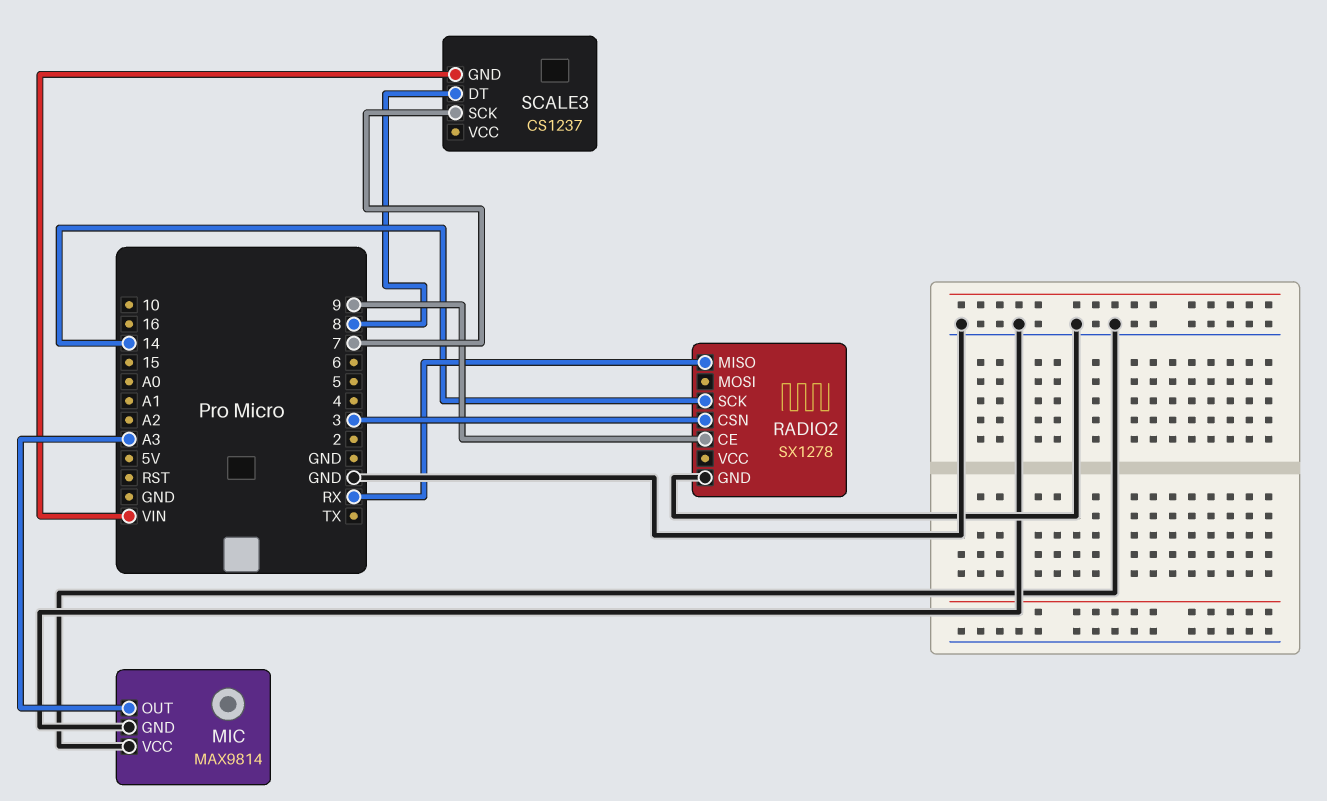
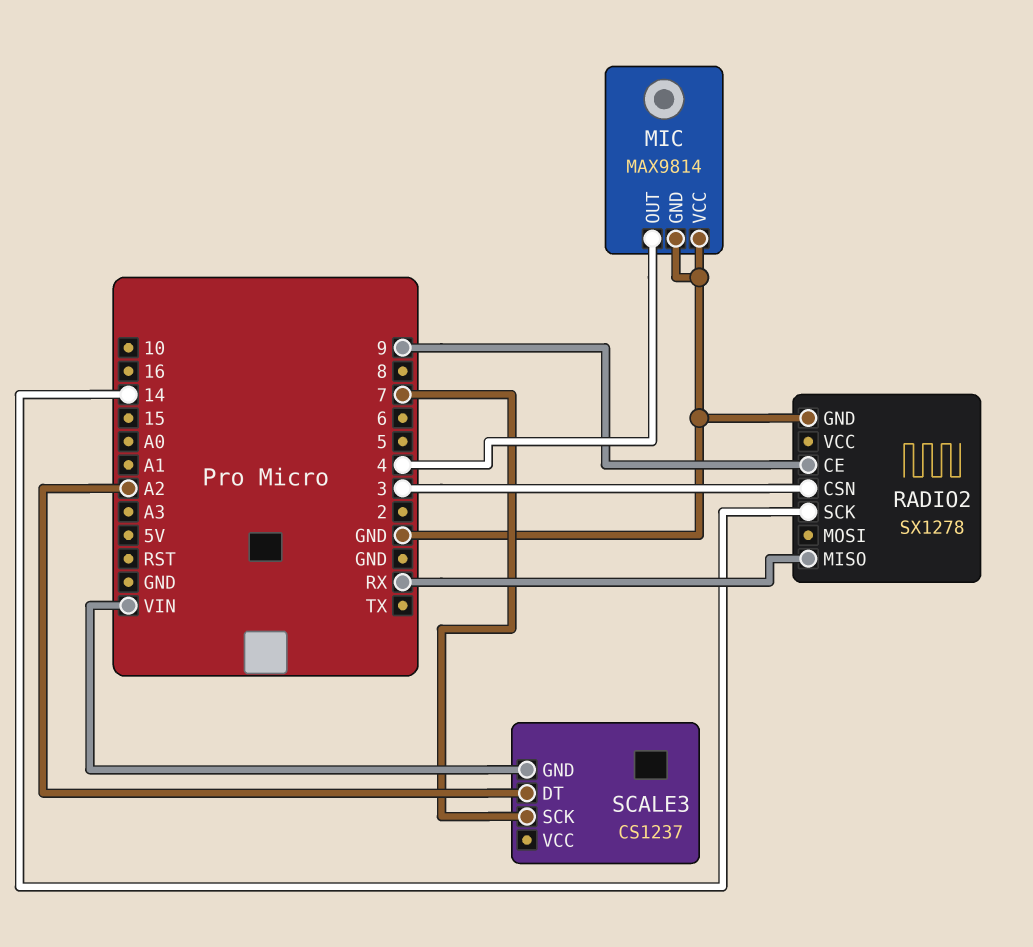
MIC pin OUT: A3 -> 4
SCALE3 pin DT: 8 -> A2

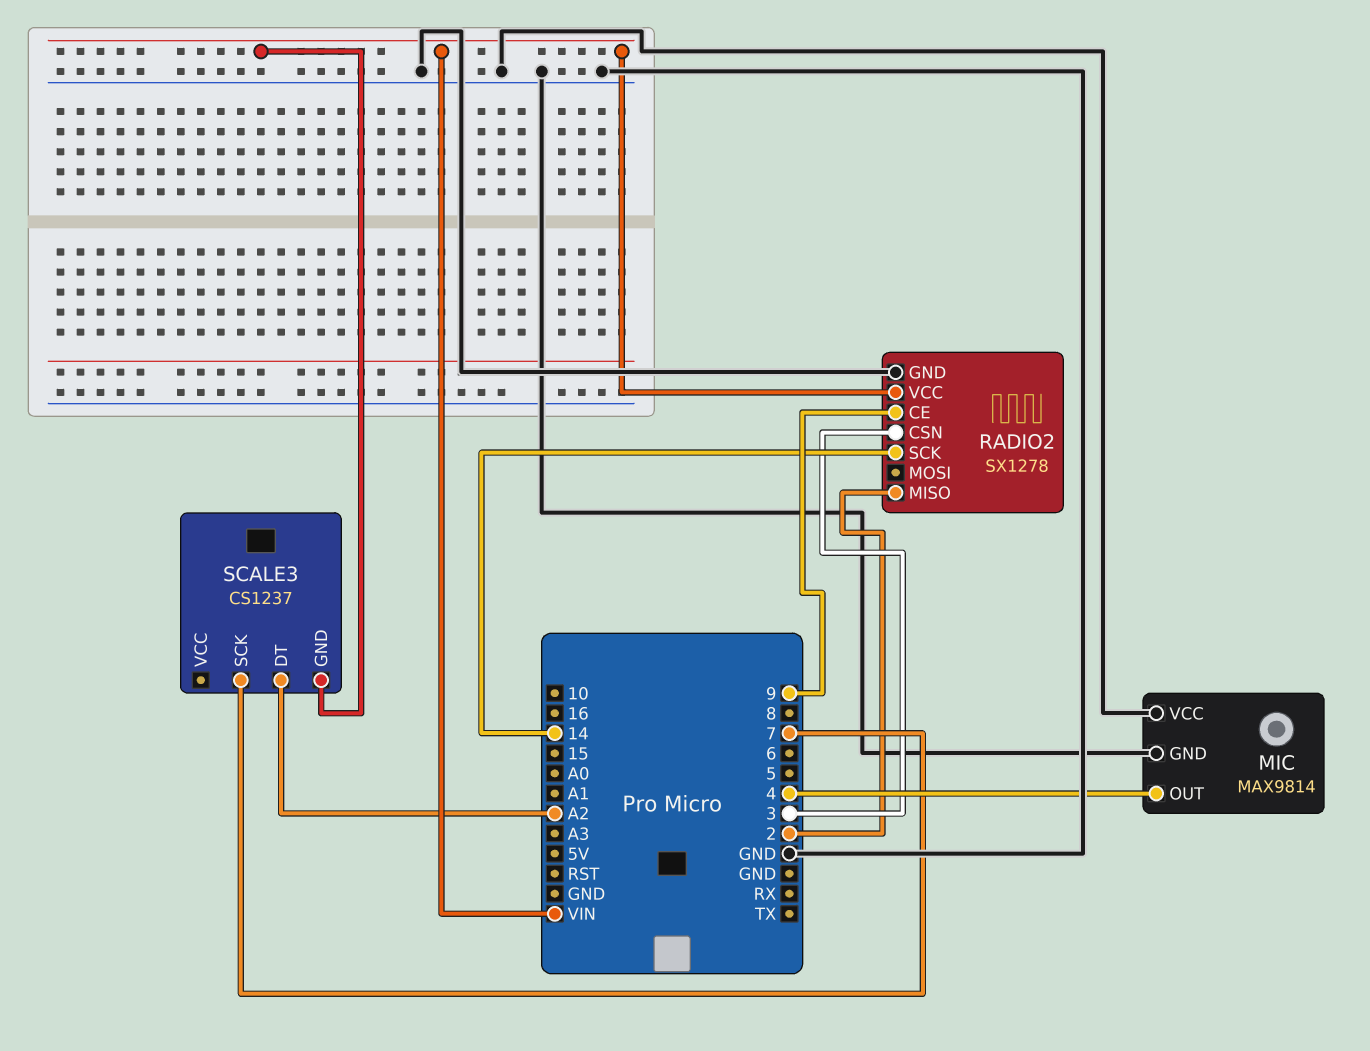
RADIO2 pin MISO: RX -> 2
RADIO2 pin VCC: none -> VIN

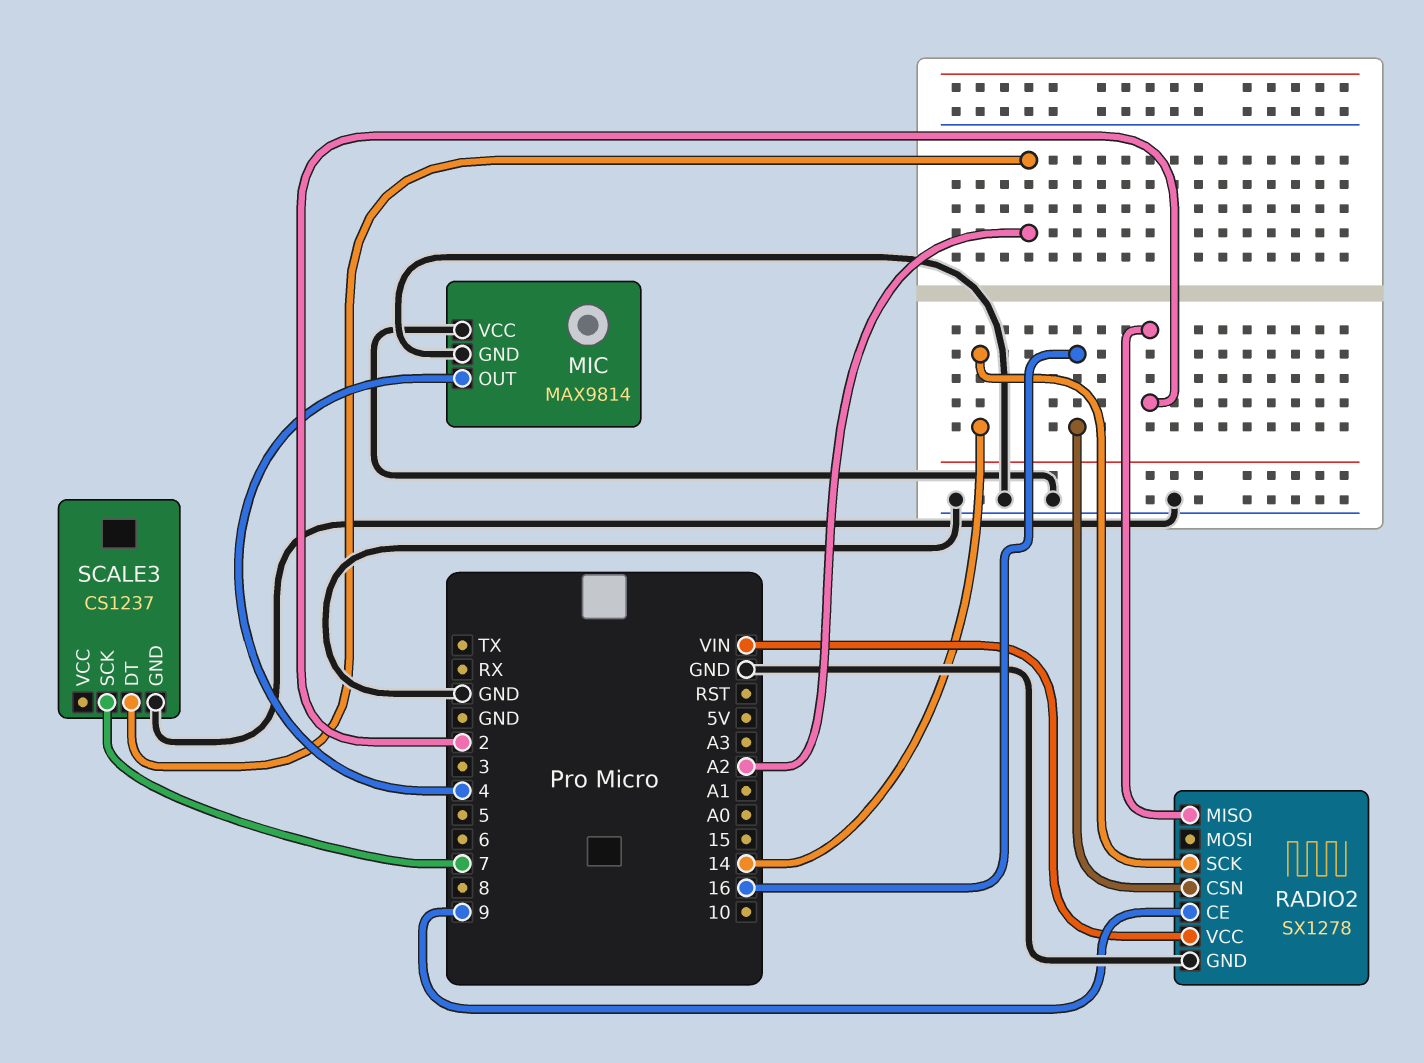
RADIO2 pin CSN: 3 -> 16
SCALE3 pin GND: VIN -> GND

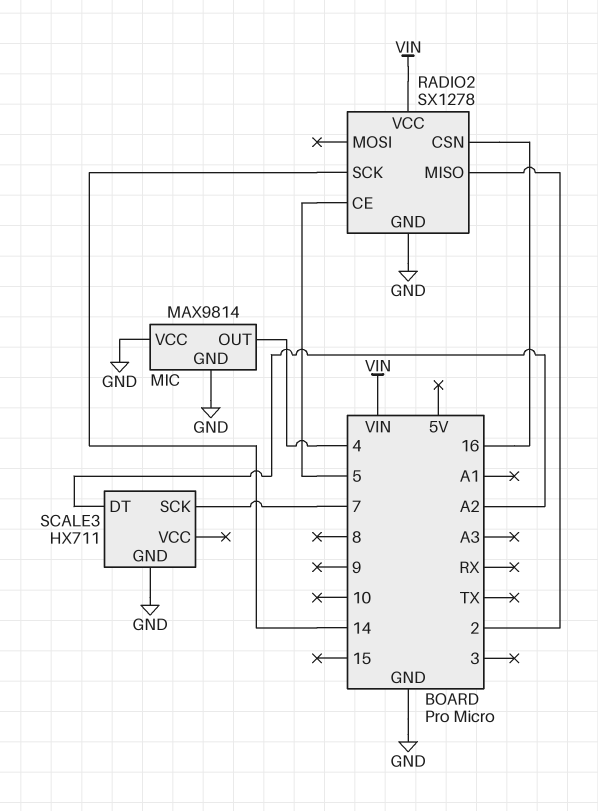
RADIO2 pin CE: 9 -> 5
SCALE3: CS1237 -> HX711

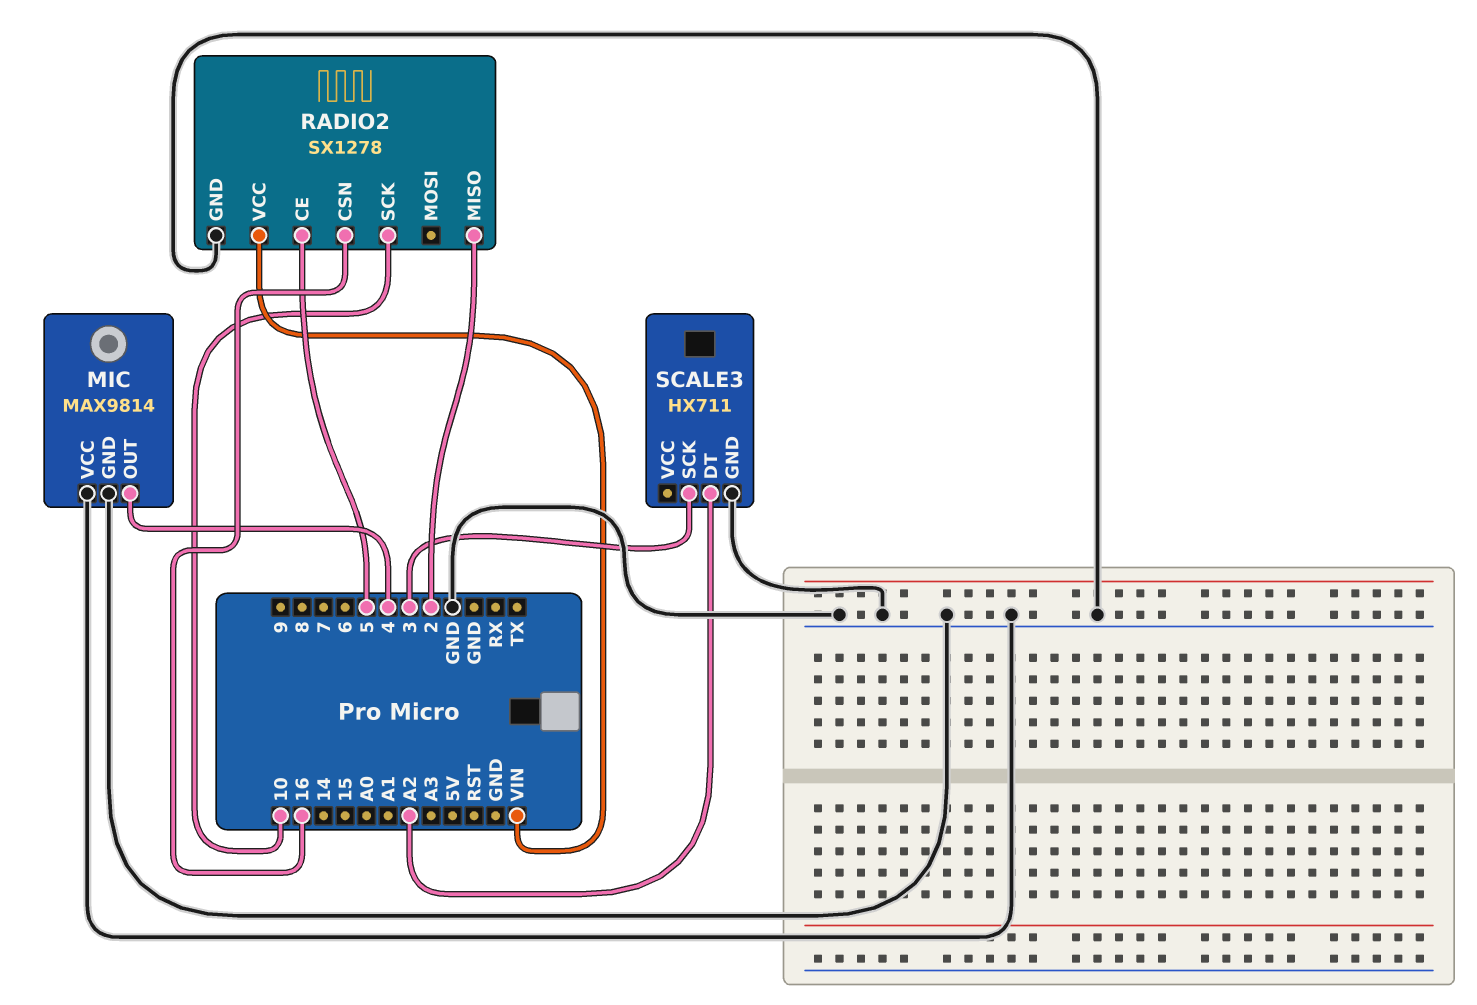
RADIO2 pin SCK: 14 -> 10
SCALE3 pin SCK: 7 -> 3

